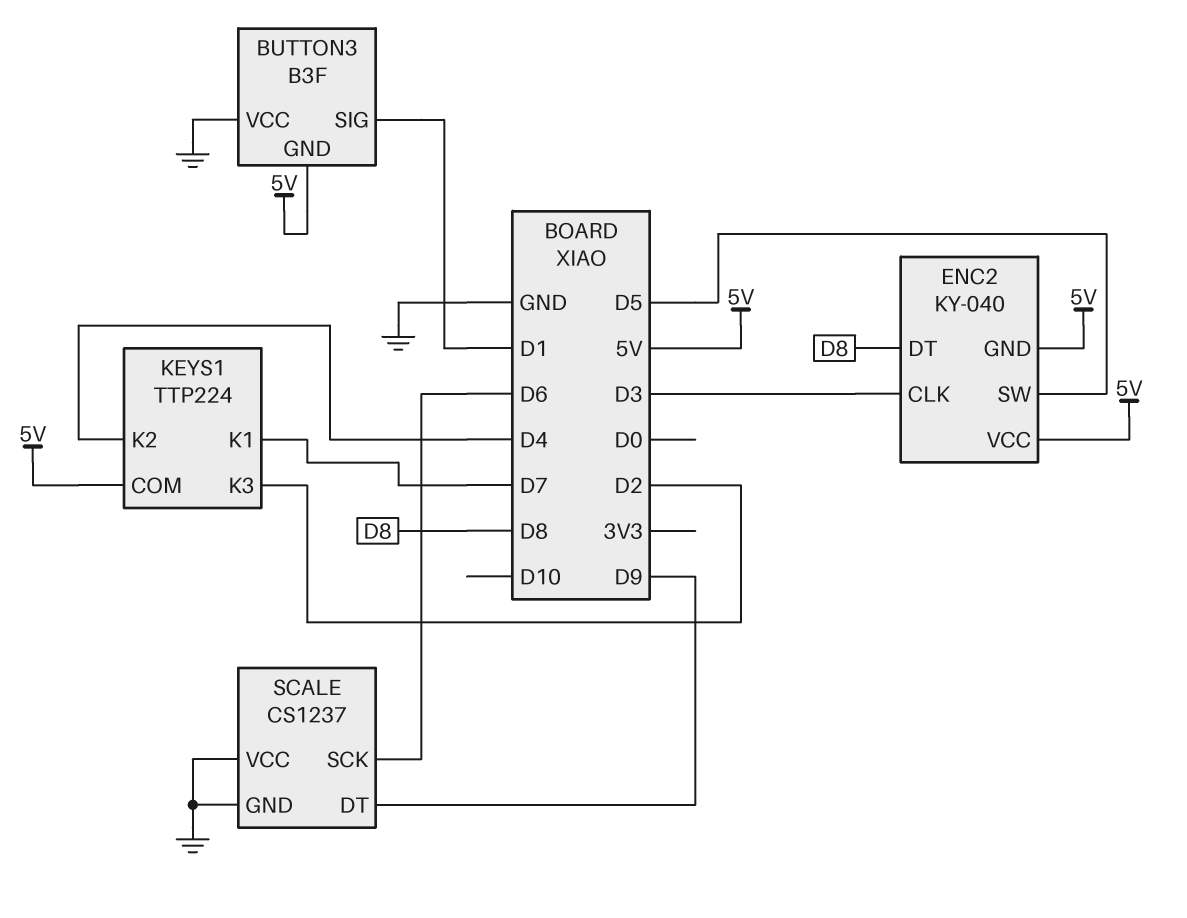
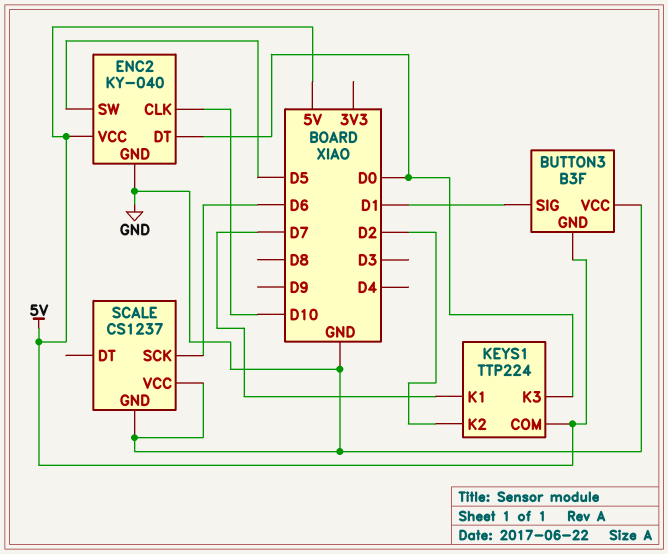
ENC2 pin CLK: D3 -> D10
ENC2 pin DT: D8 -> D0
ENC2 pin GND: 5V -> GND
KEYS1 pin K2: D4 -> D2
KEYS1 pin K3: D2 -> D0
SCALE pin DT: D9 -> none

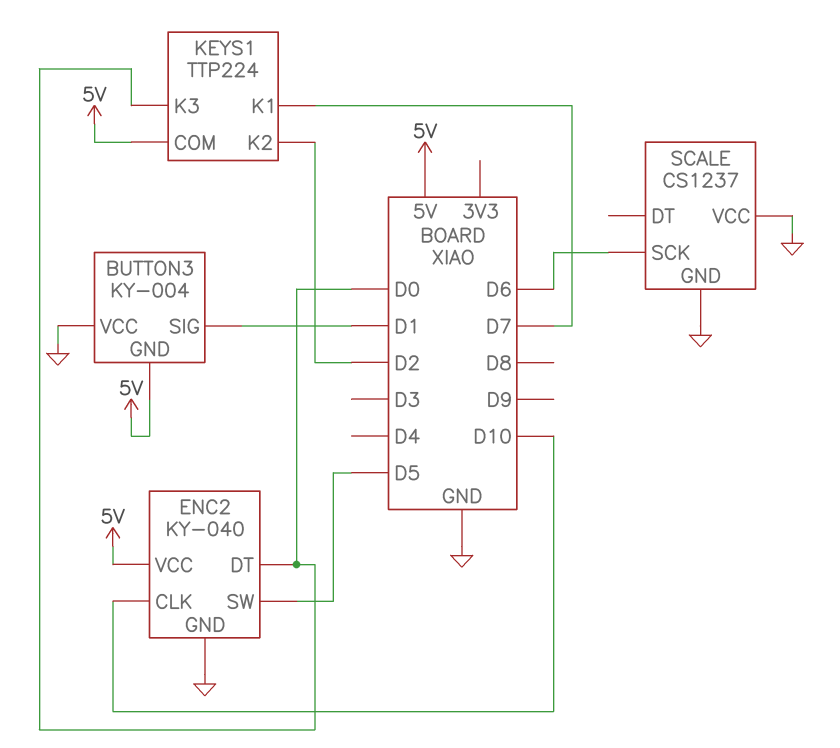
BUTTON3: B3F -> KY-004

